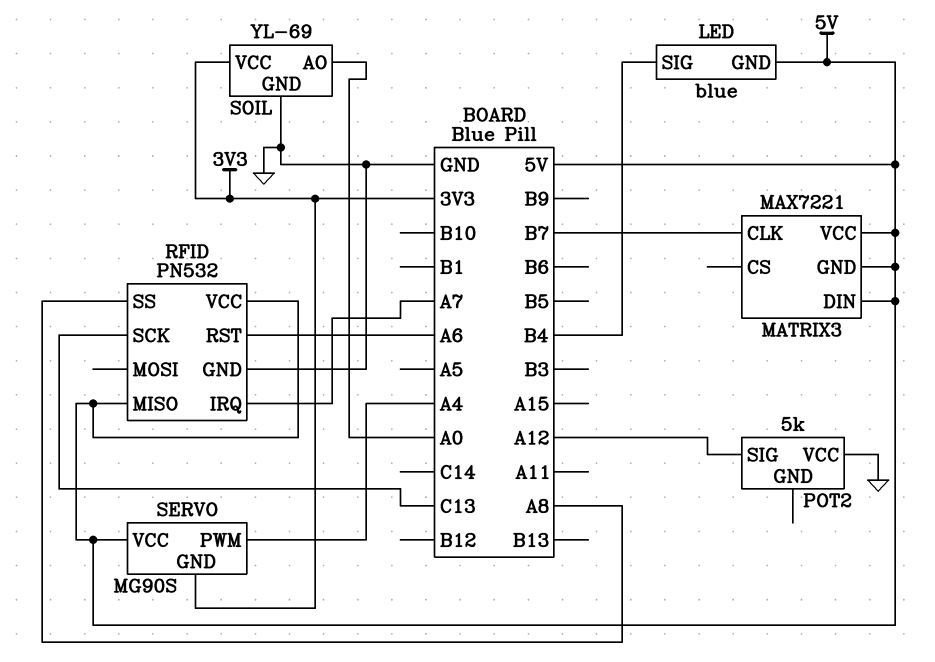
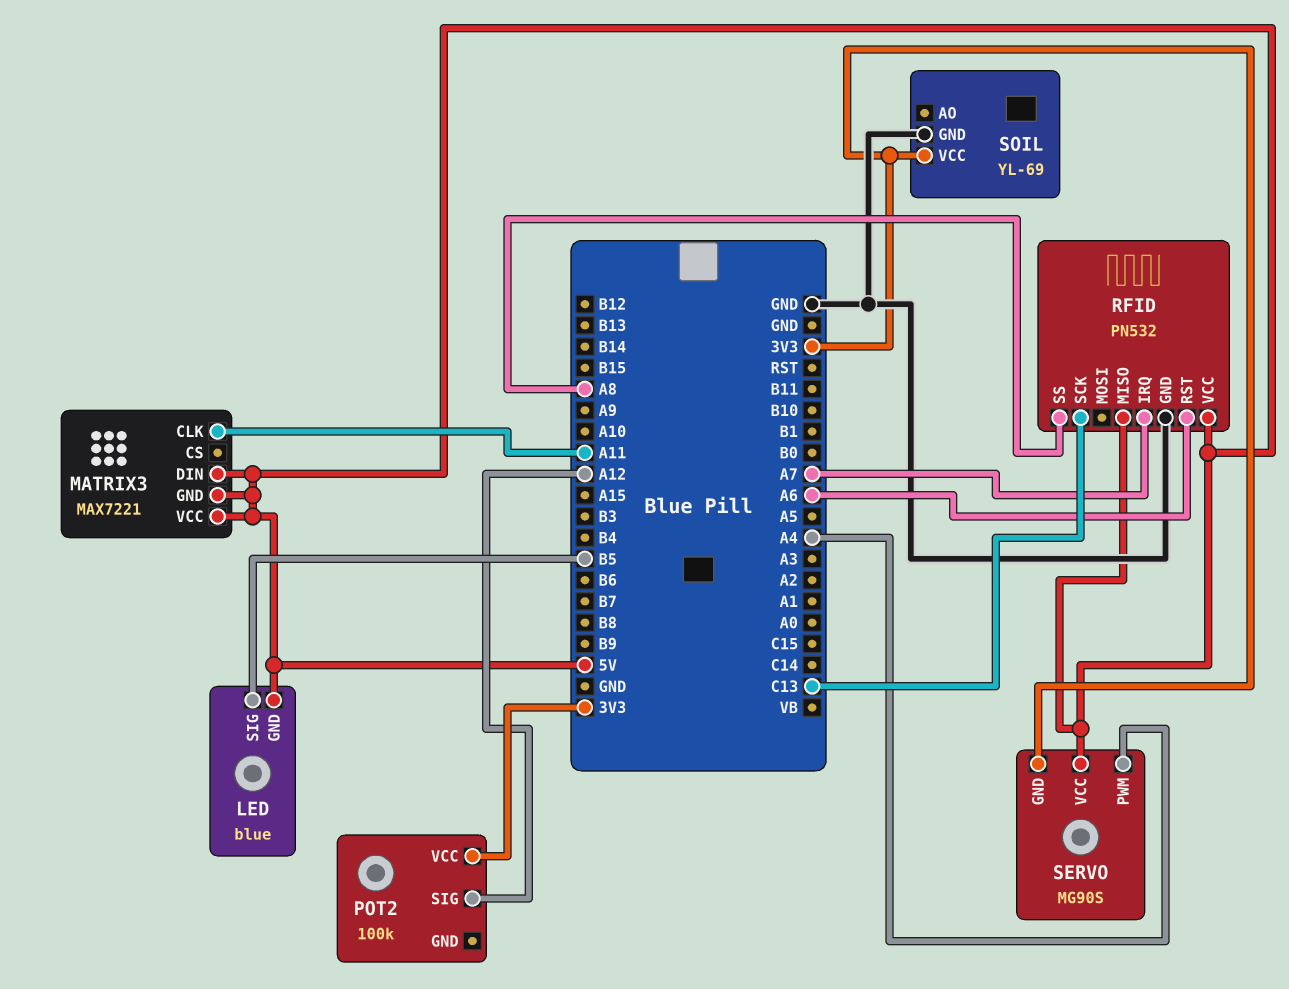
LED pin SIG: B4 -> B5
MATRIX3 pin CLK: B7 -> A11
POT2: 5k -> 100k
POT2 pin VCC: GND -> 3V3
SOIL pin AO: A0 -> none

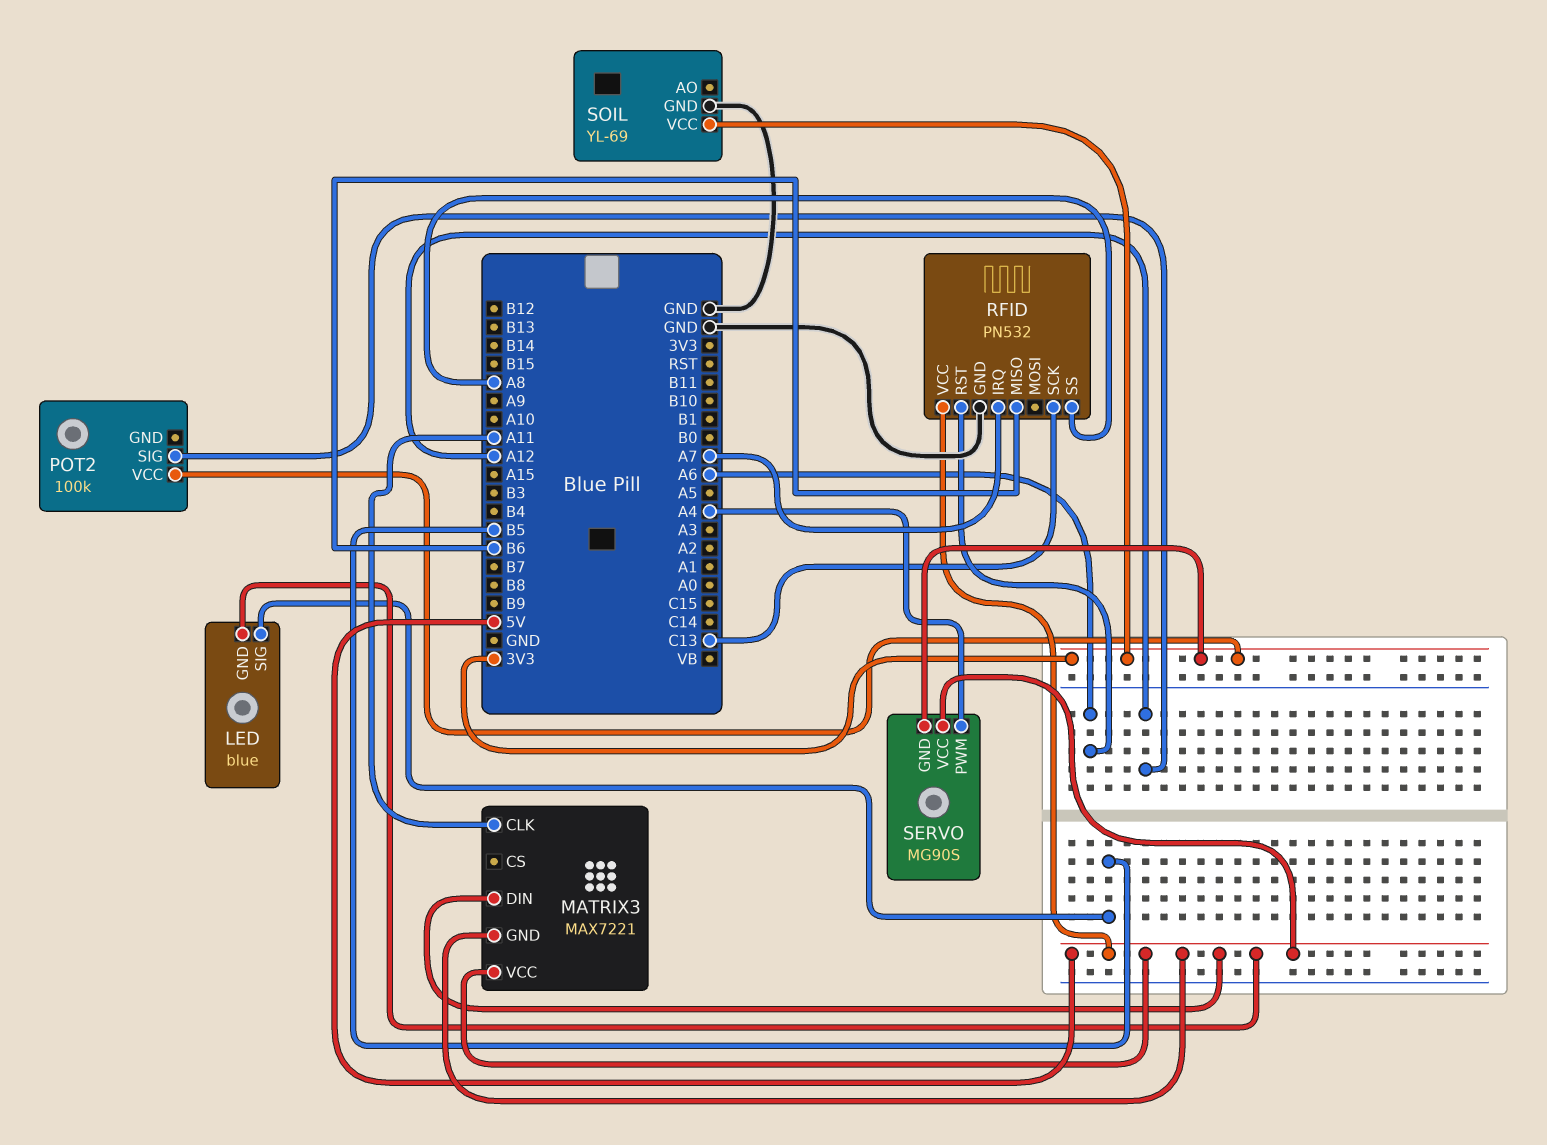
RFID pin MISO: 5V -> B6

